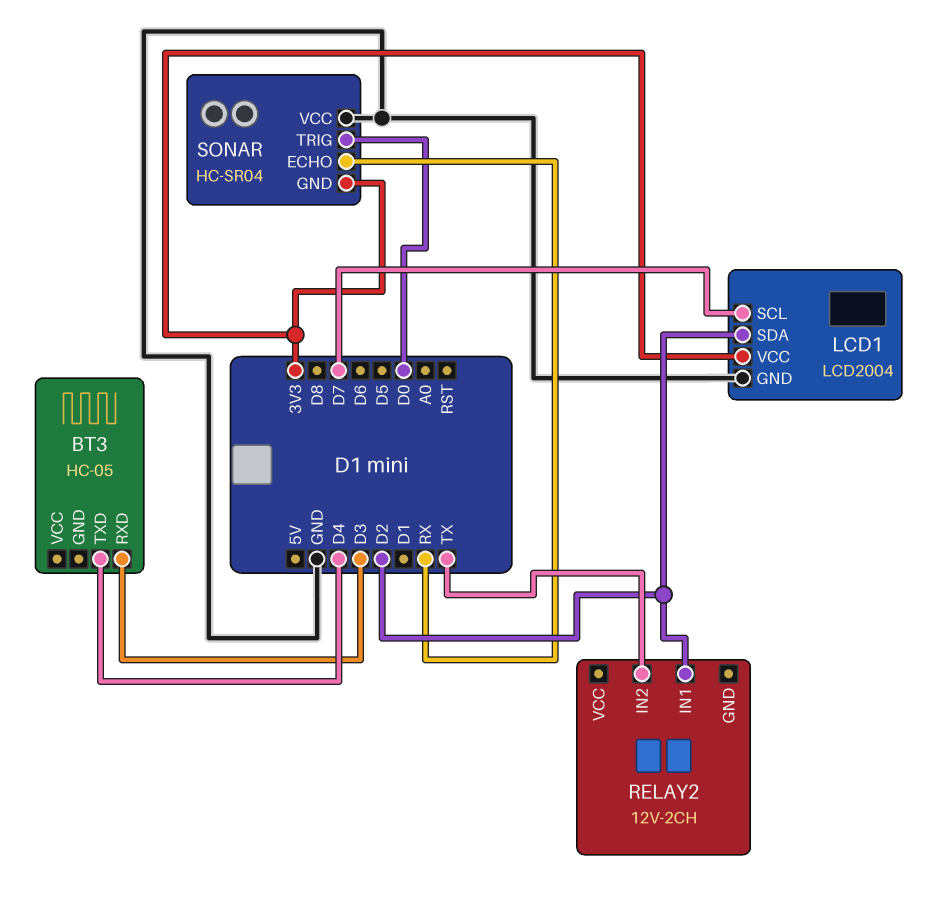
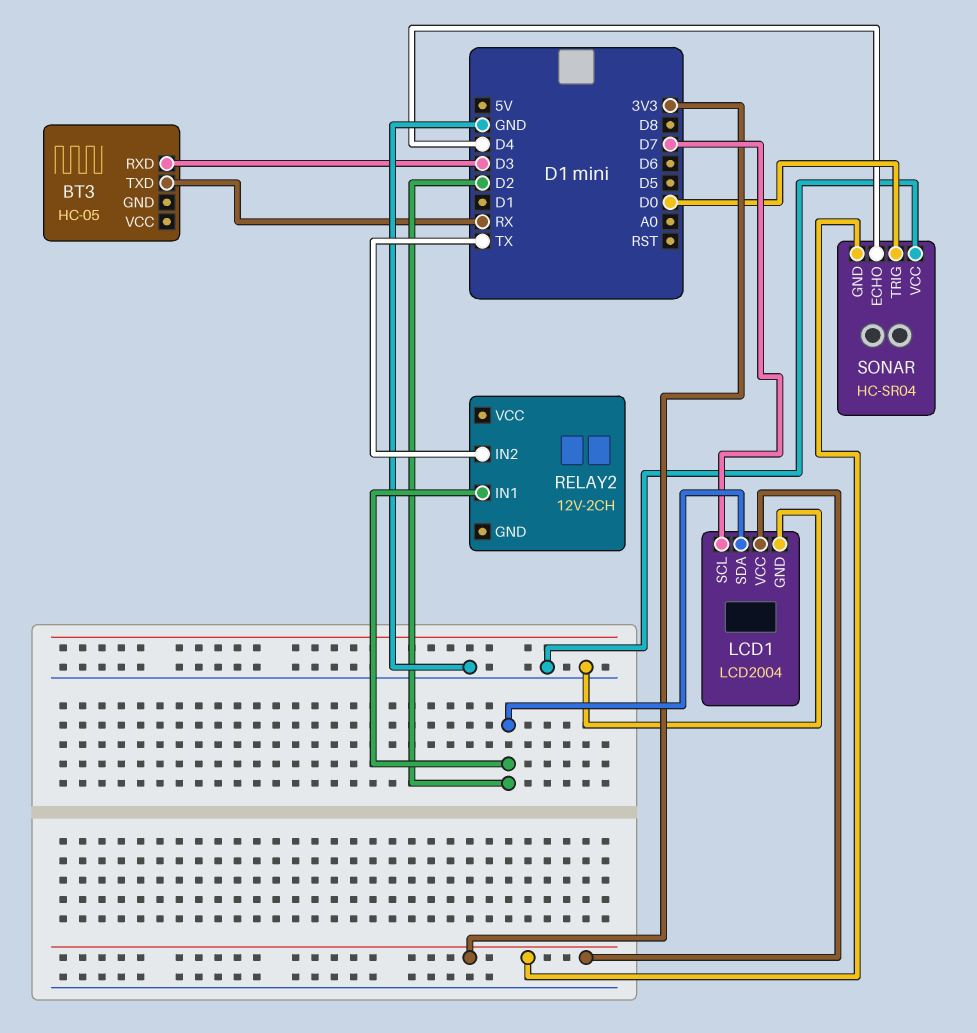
BT3 pin TXD: D4 -> RX
SONAR pin ECHO: RX -> D4

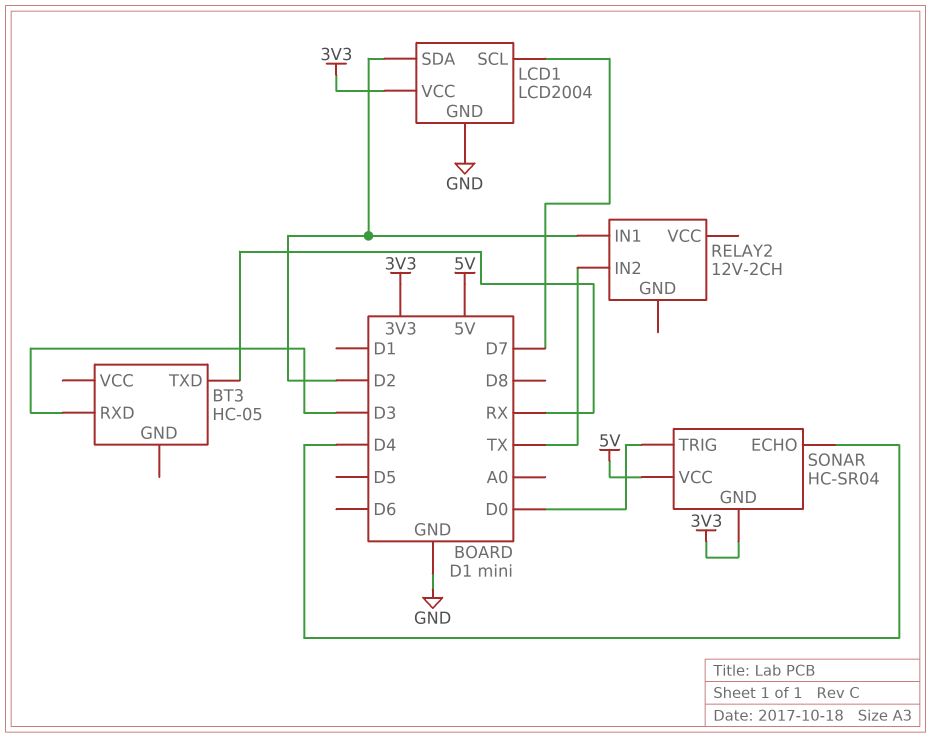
SONAR pin VCC: GND -> 5V

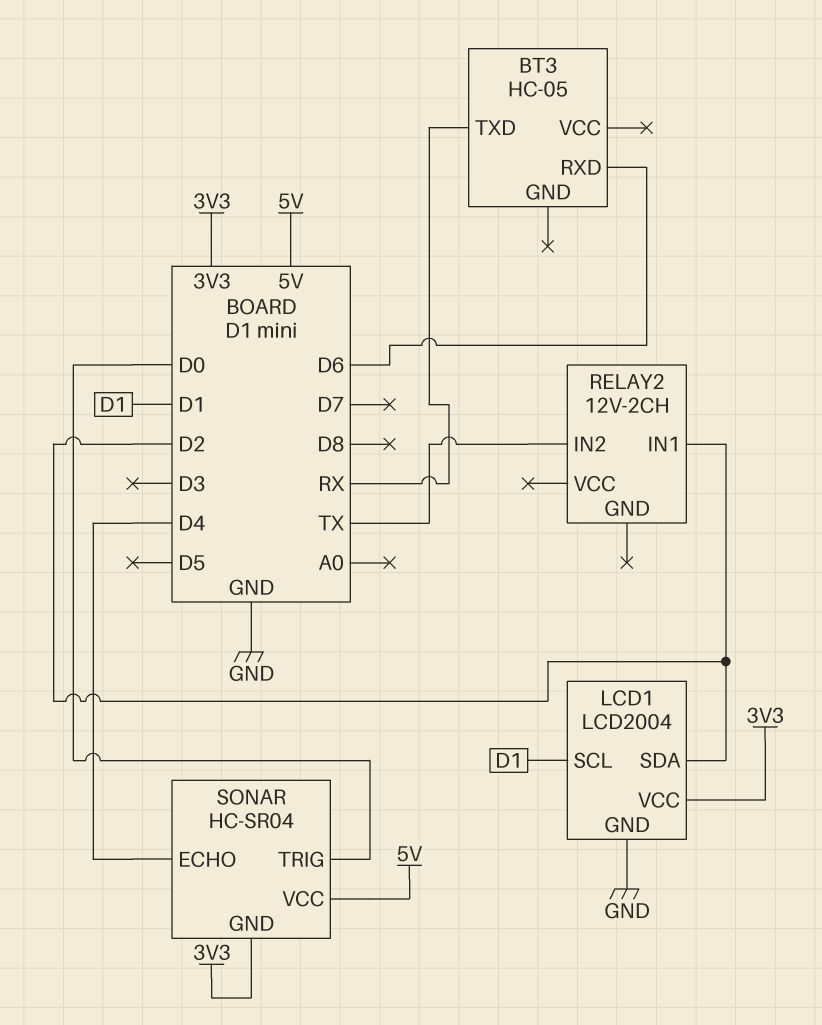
BT3 pin RXD: D3 -> D6
LCD1 pin SCL: D7 -> D1

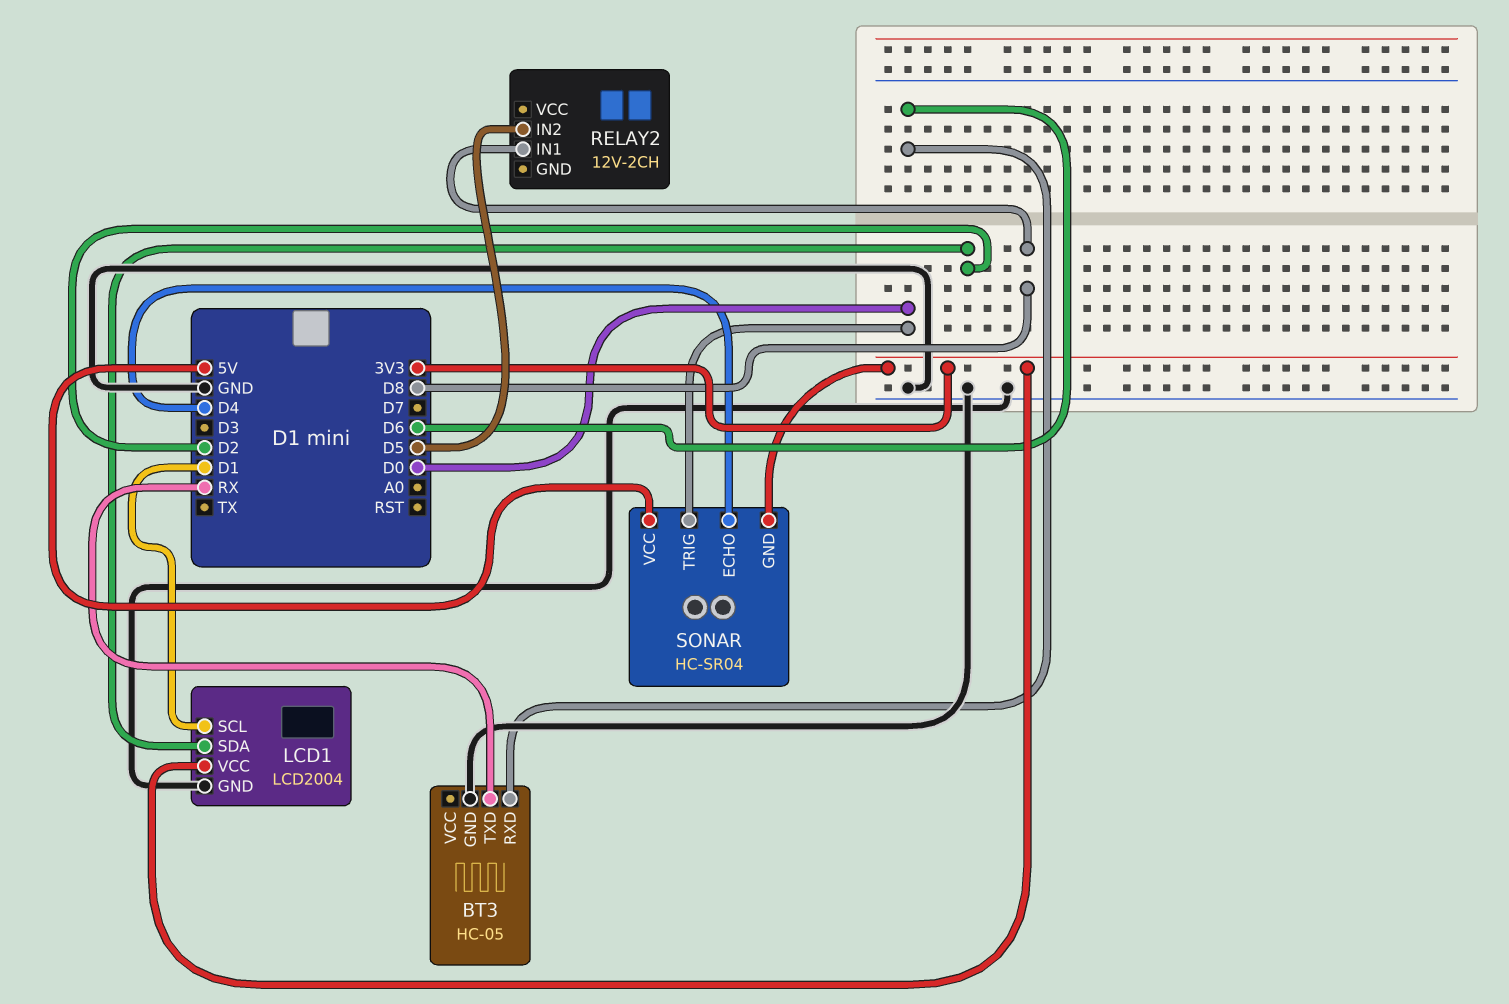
BT3 pin GND: none -> GND
RELAY2 pin IN1: D2 -> D8
RELAY2 pin IN2: TX -> D5

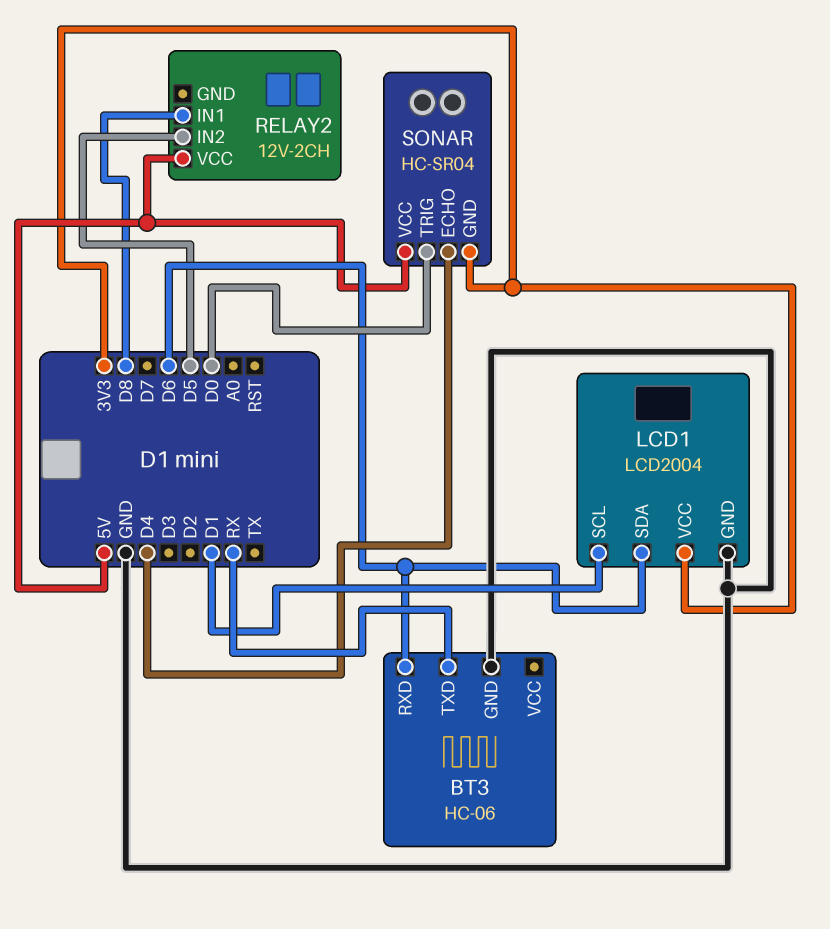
BT3: HC-05 -> HC-06
LCD1 pin SDA: D2 -> D6
RELAY2 pin VCC: none -> 5V

